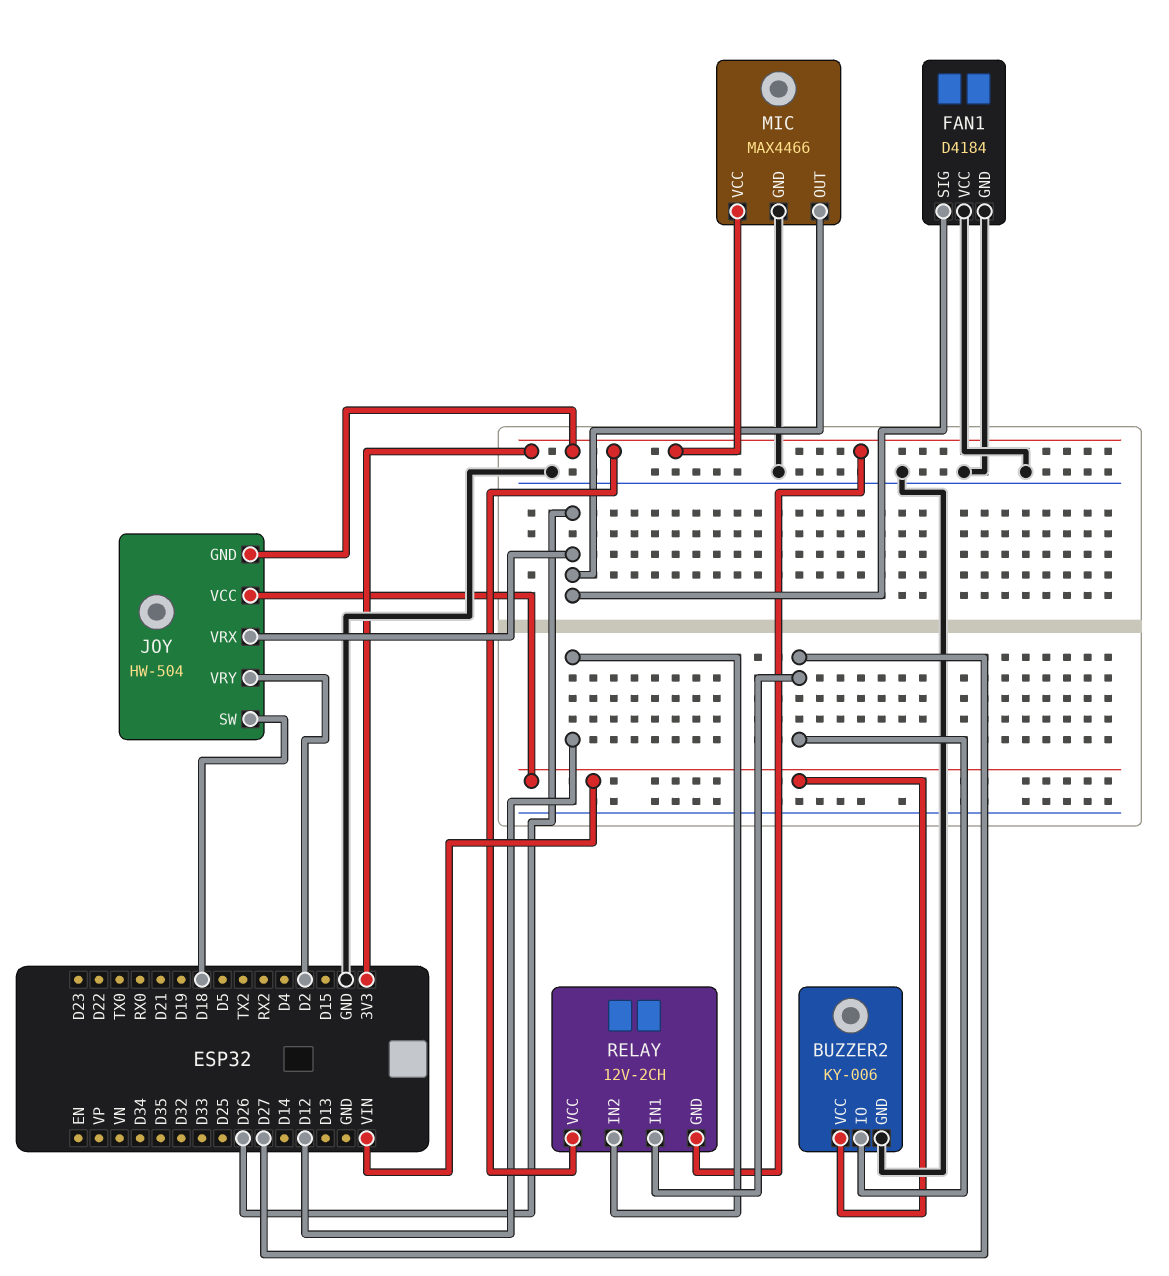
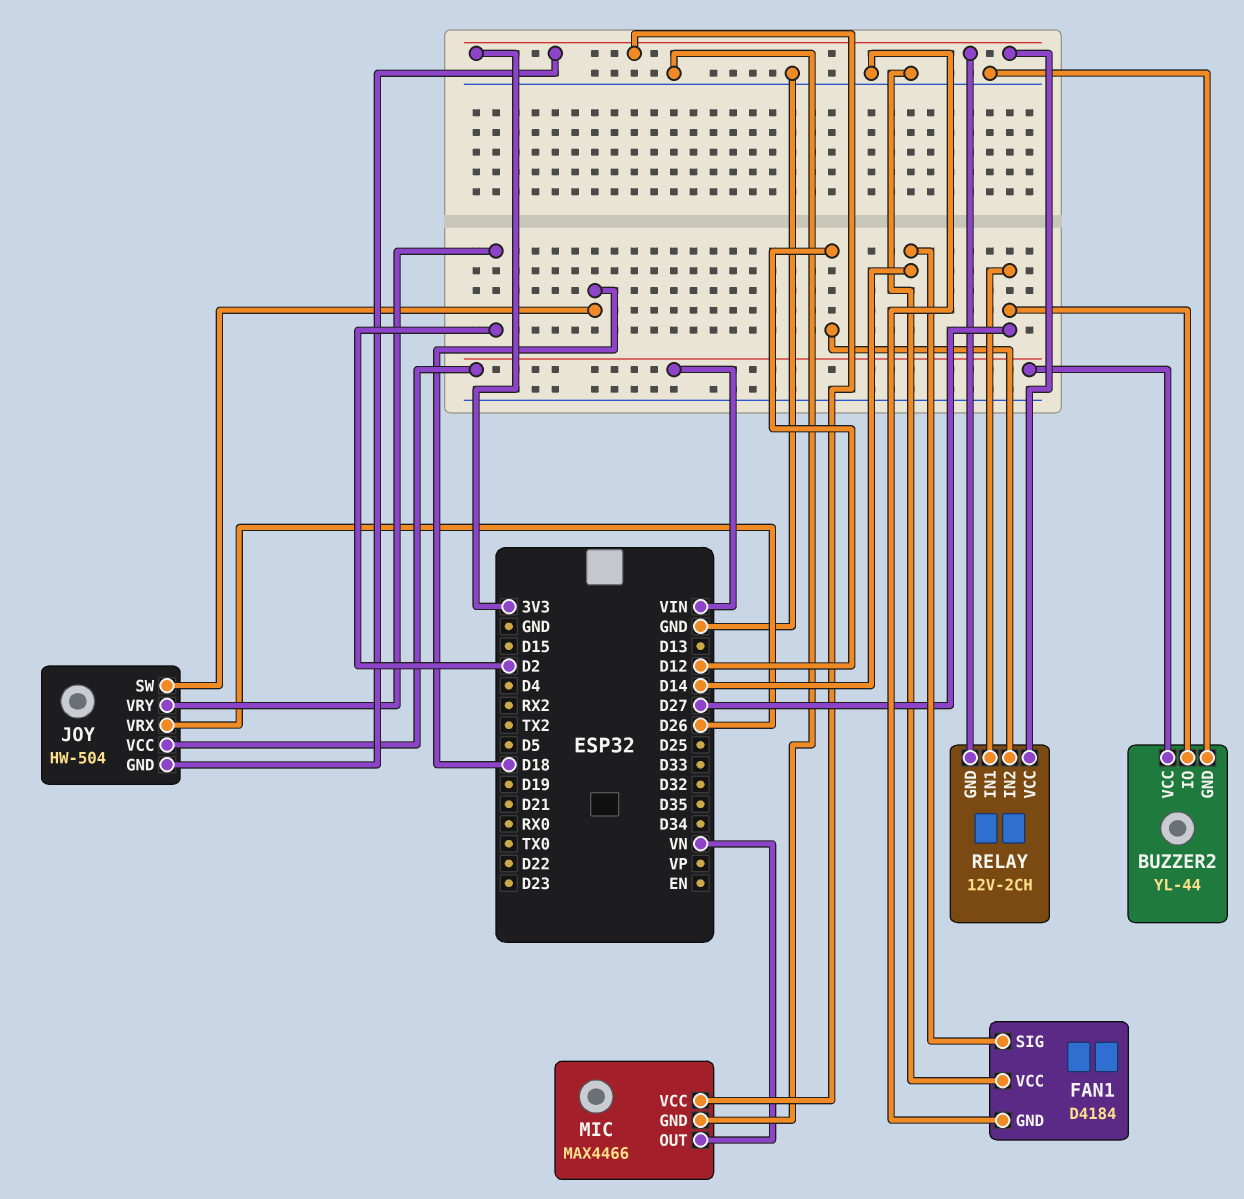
BUZZER2: KY-006 -> YL-44
FAN1 pin SIG: D26 -> D14
MIC pin OUT: D26 -> VN

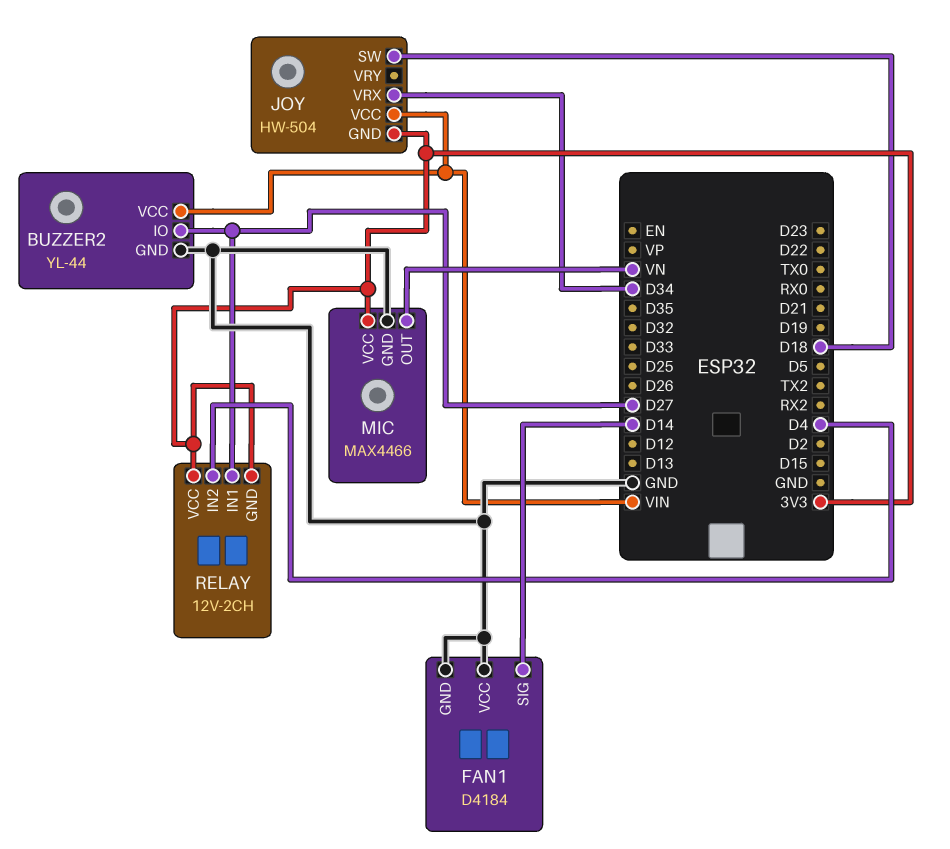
JOY pin VRX: D26 -> D34
JOY pin VRY: D2 -> none
RELAY pin IN2: D12 -> D4

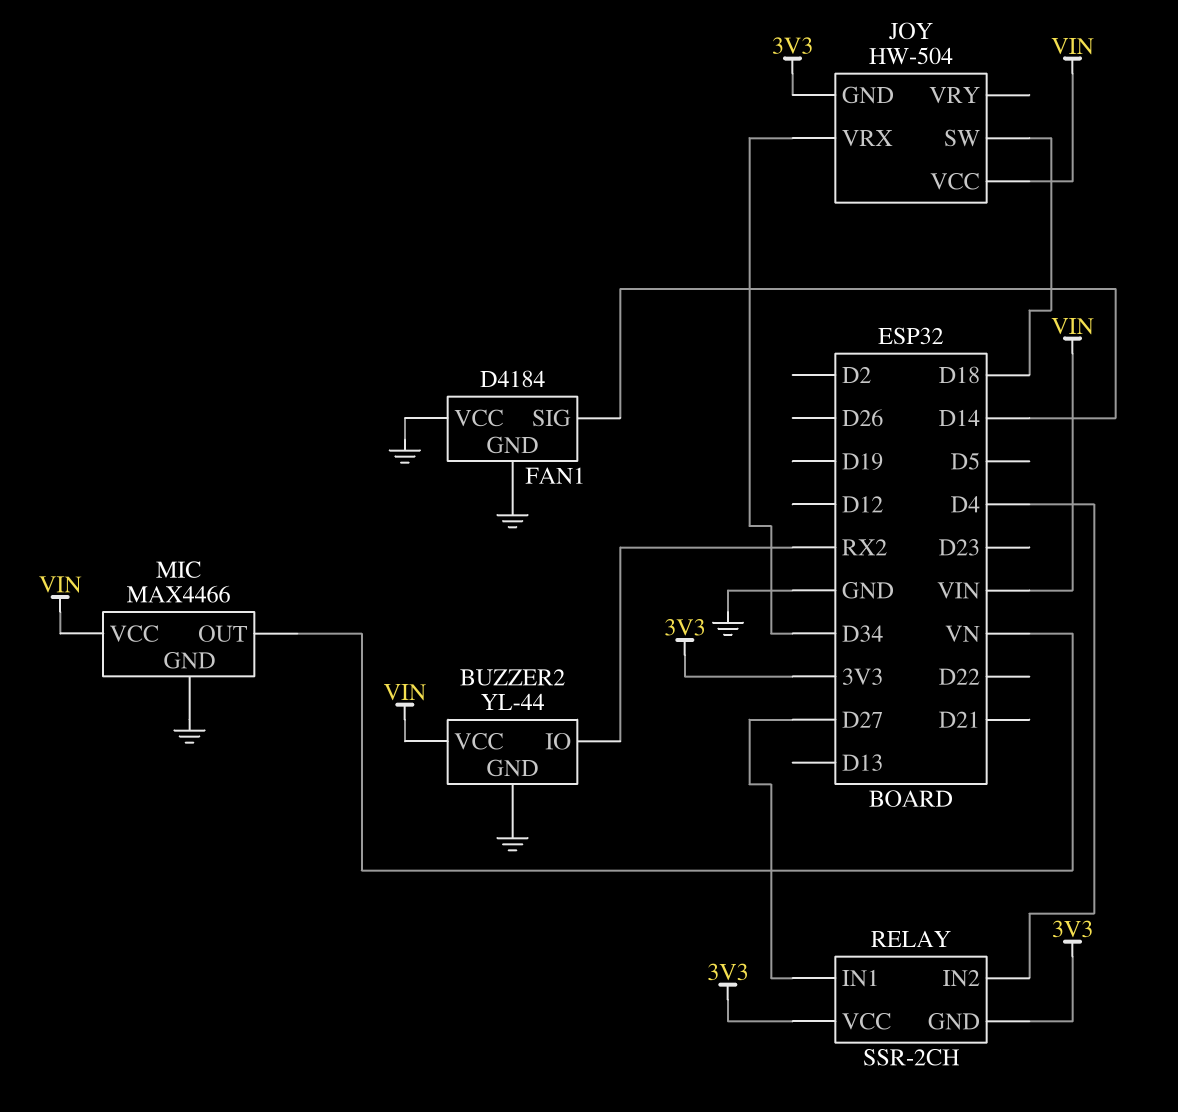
BUZZER2 pin IO: D27 -> RX2
MIC pin VCC: 3V3 -> VIN
RELAY: 12V-2CH -> SSR-2CH

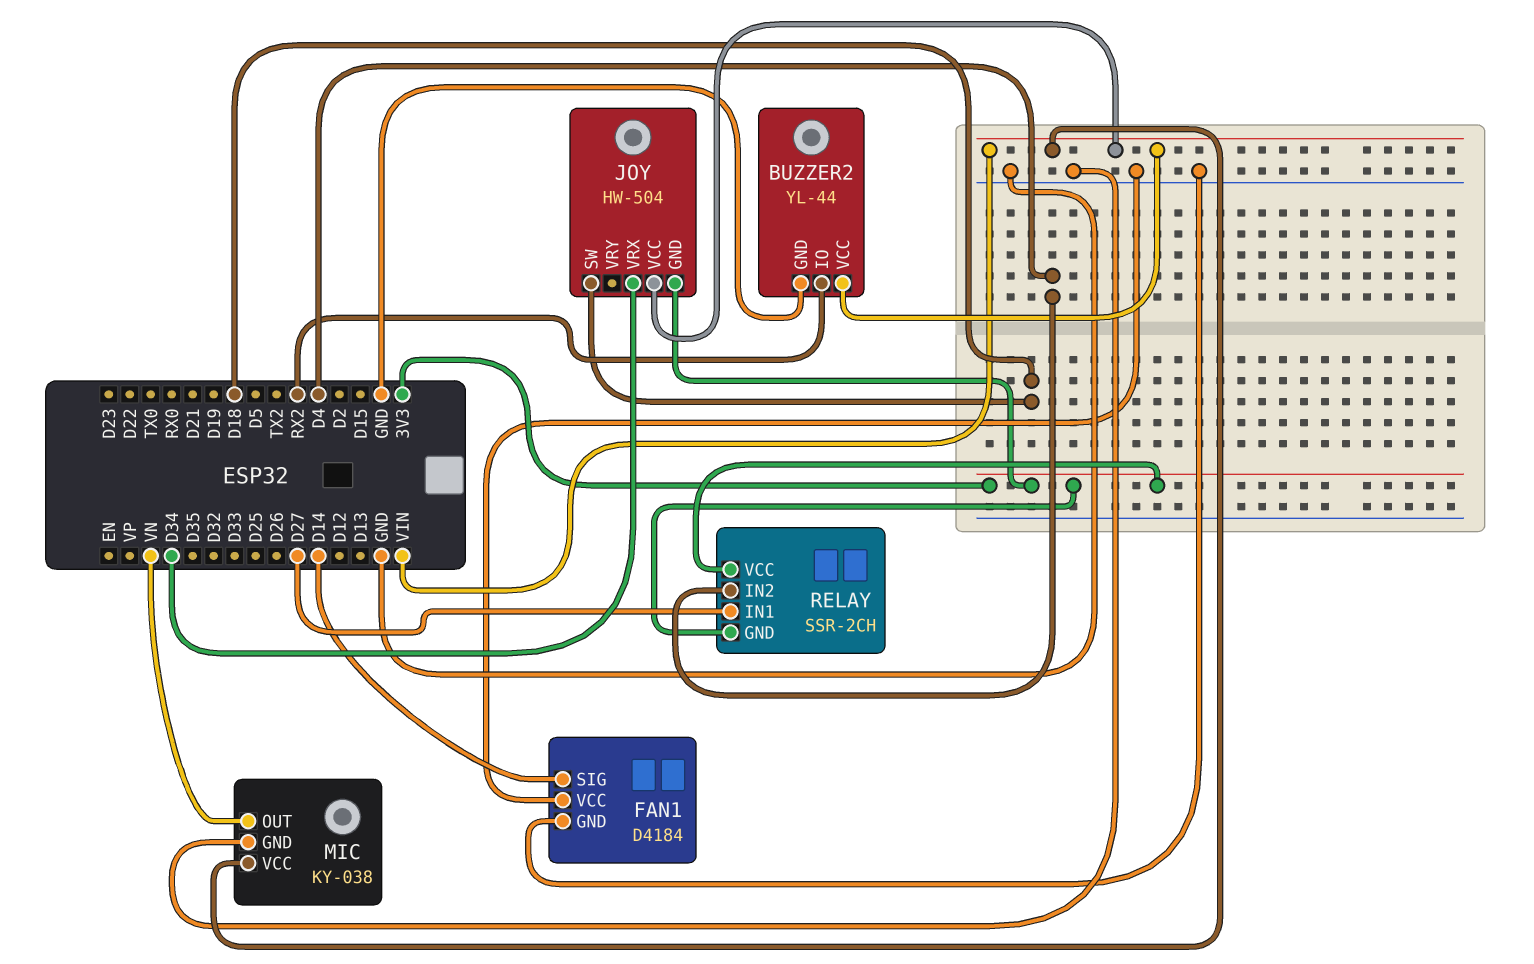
MIC: MAX4466 -> KY-038

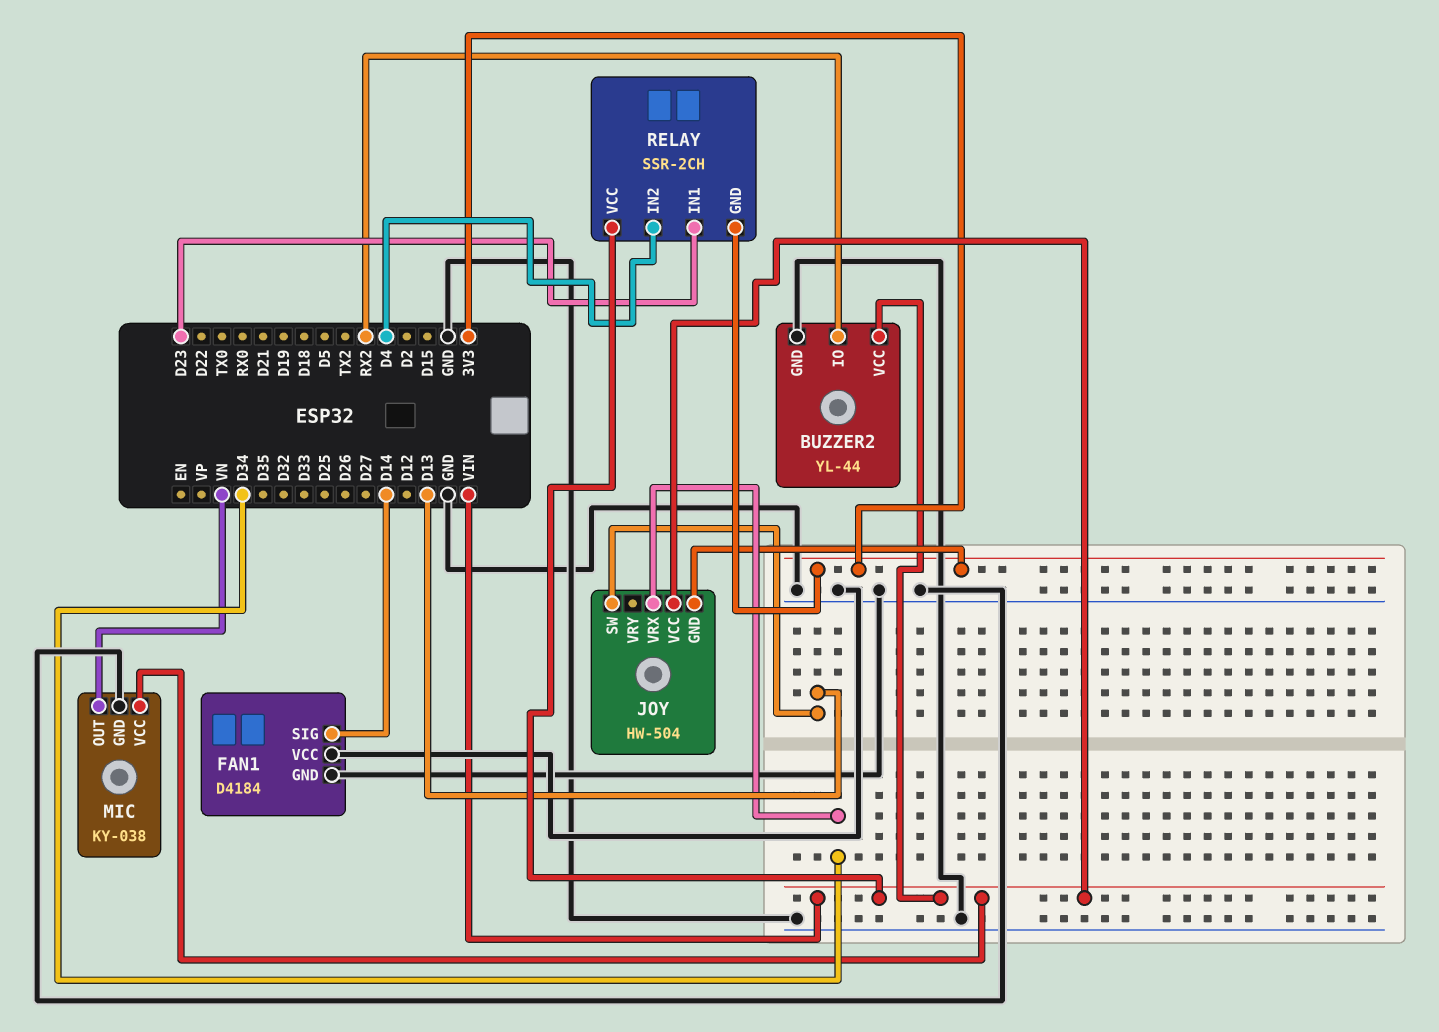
JOY pin SW: D18 -> D13
RELAY pin IN1: D27 -> D23
RELAY pin VCC: 3V3 -> VIN

